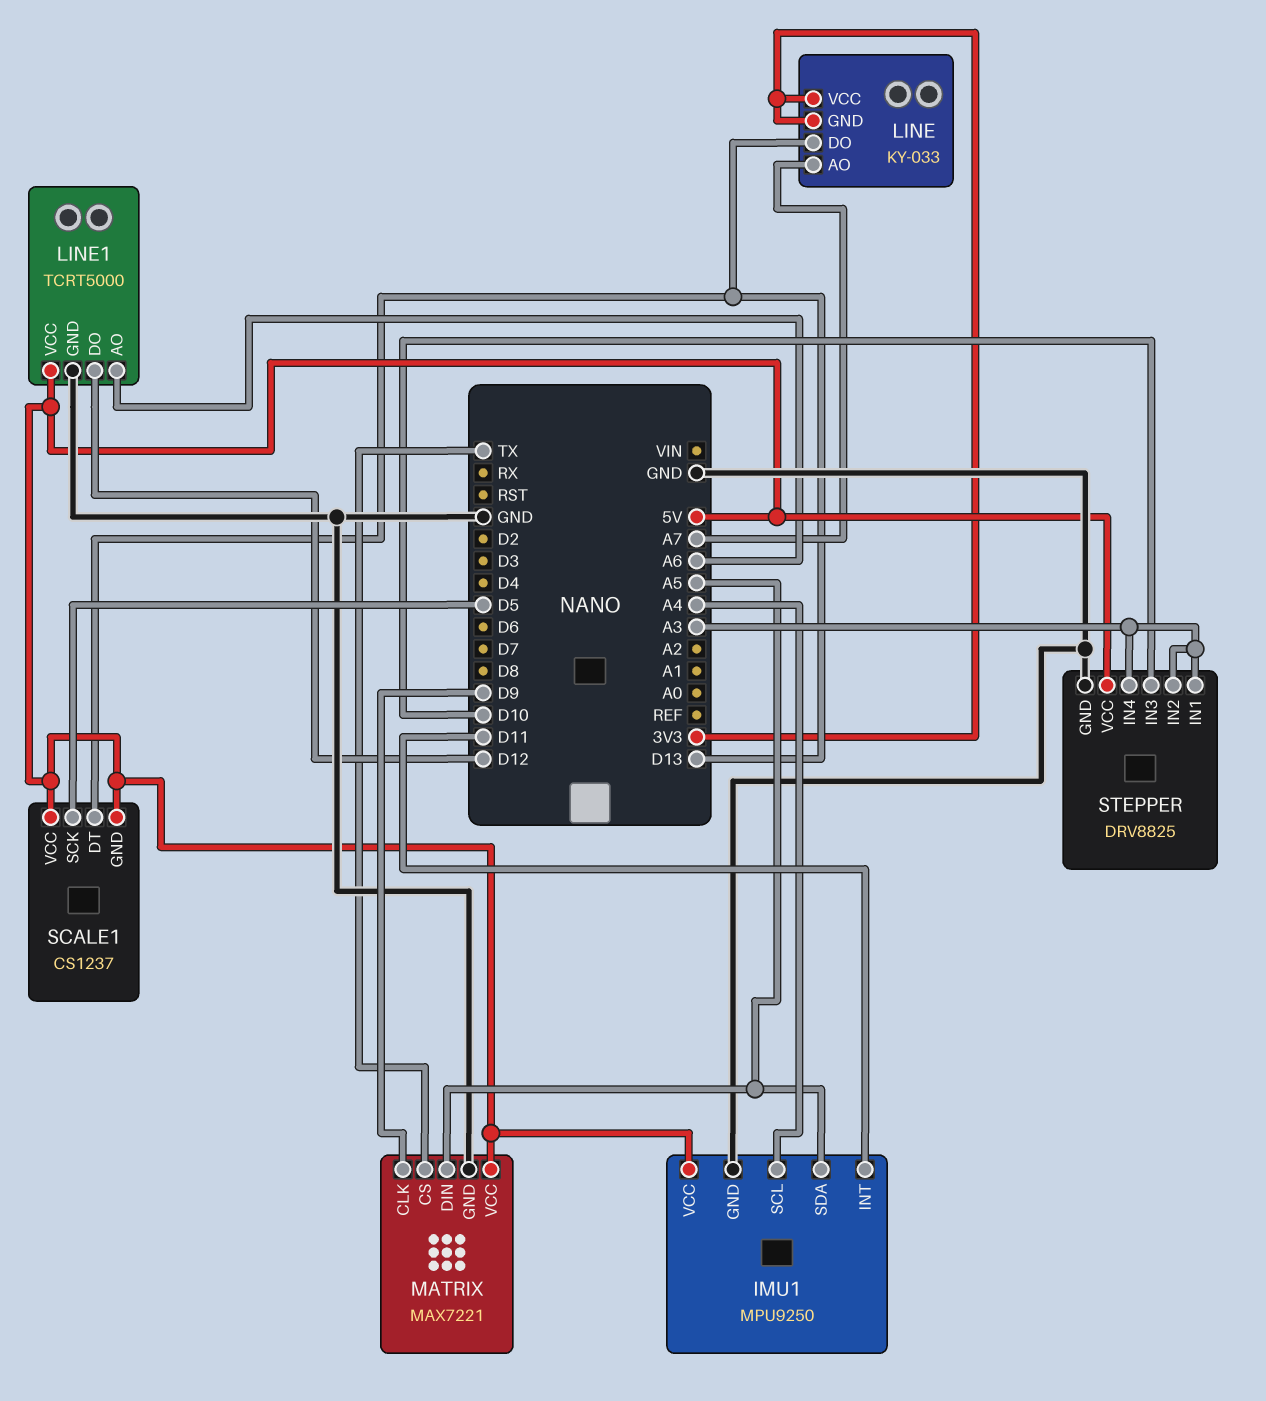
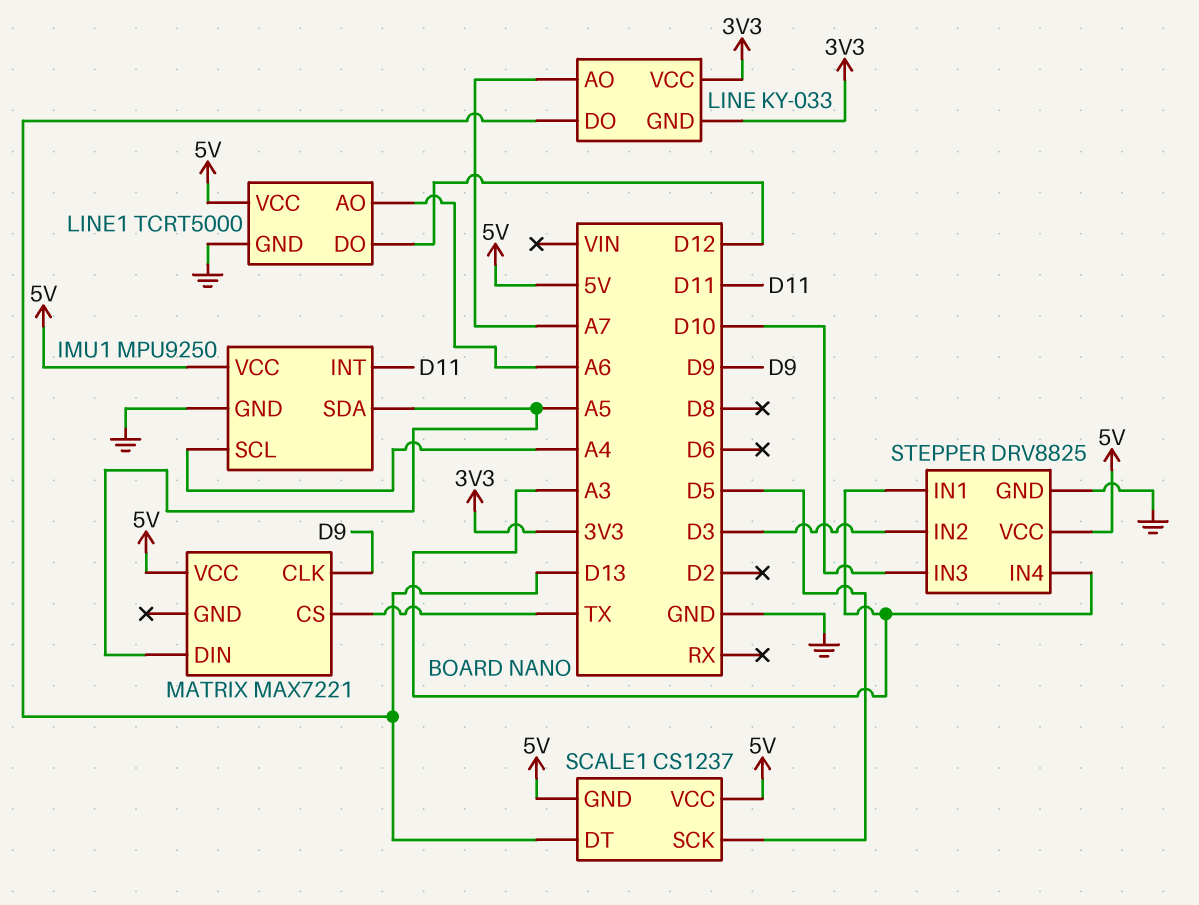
MATRIX pin GND: GND -> none
STEPPER pin IN2: A3 -> D3

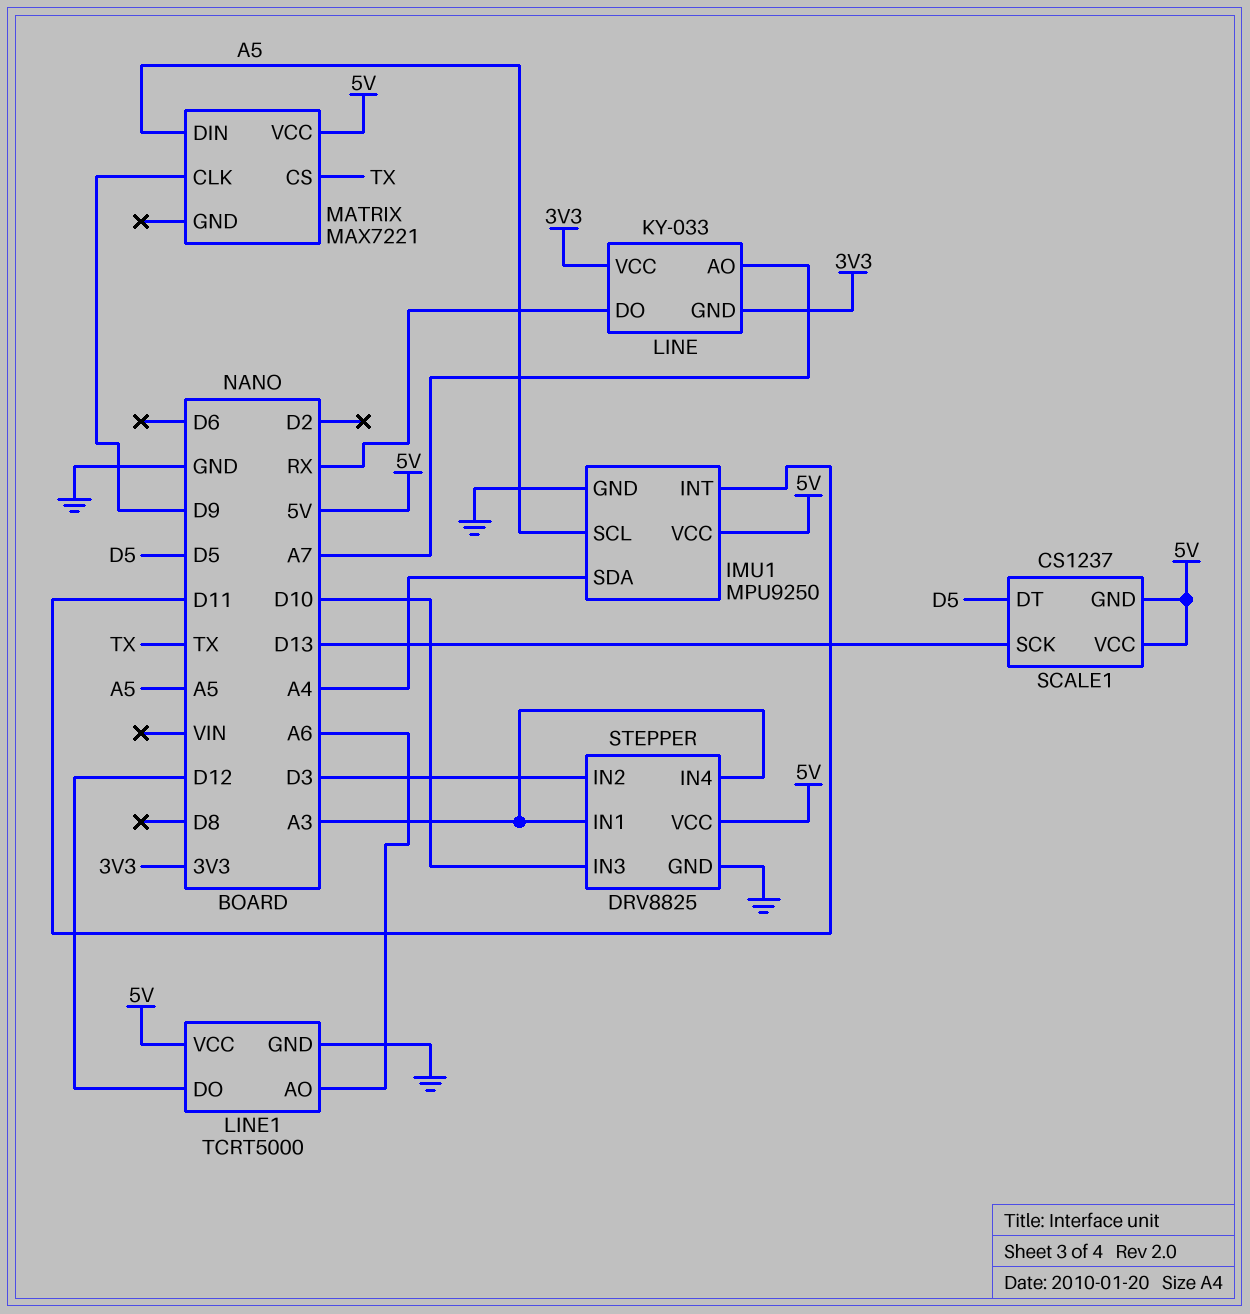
IMU1 pin SCL: A4 -> A5
IMU1 pin SDA: A5 -> A4
LINE pin DO: D13 -> RX
SCALE1 pin DT: D13 -> D5
SCALE1 pin SCK: D5 -> D13

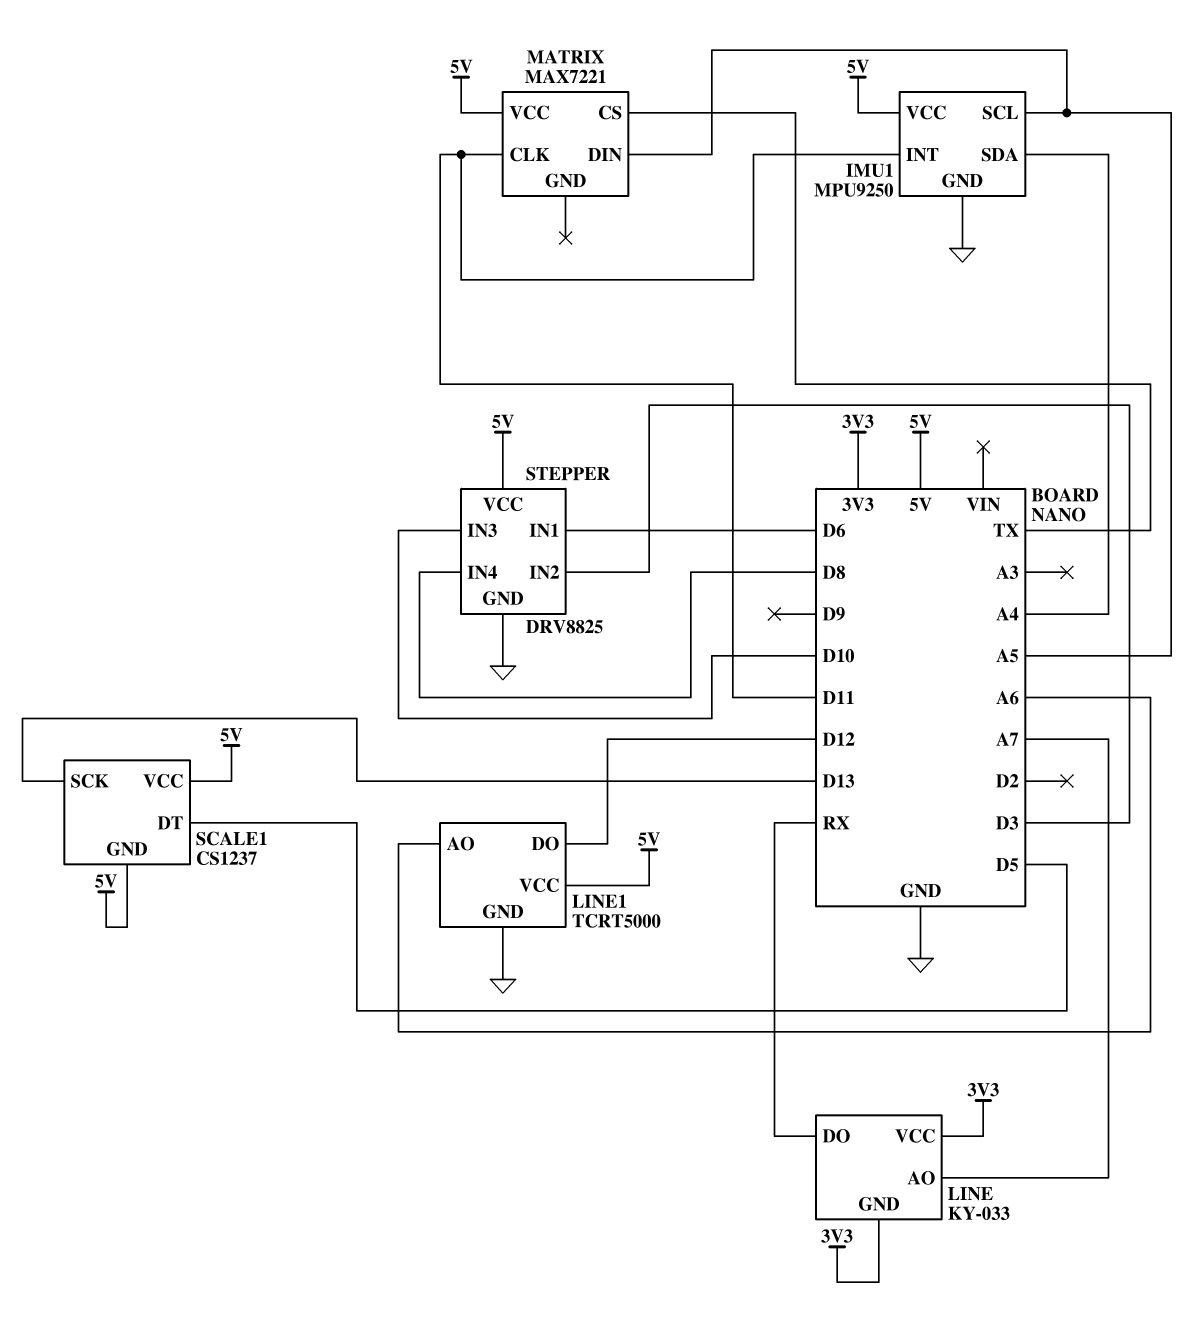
MATRIX pin CLK: D9 -> D11
STEPPER pin IN1: A3 -> D6
STEPPER pin IN4: A3 -> D8

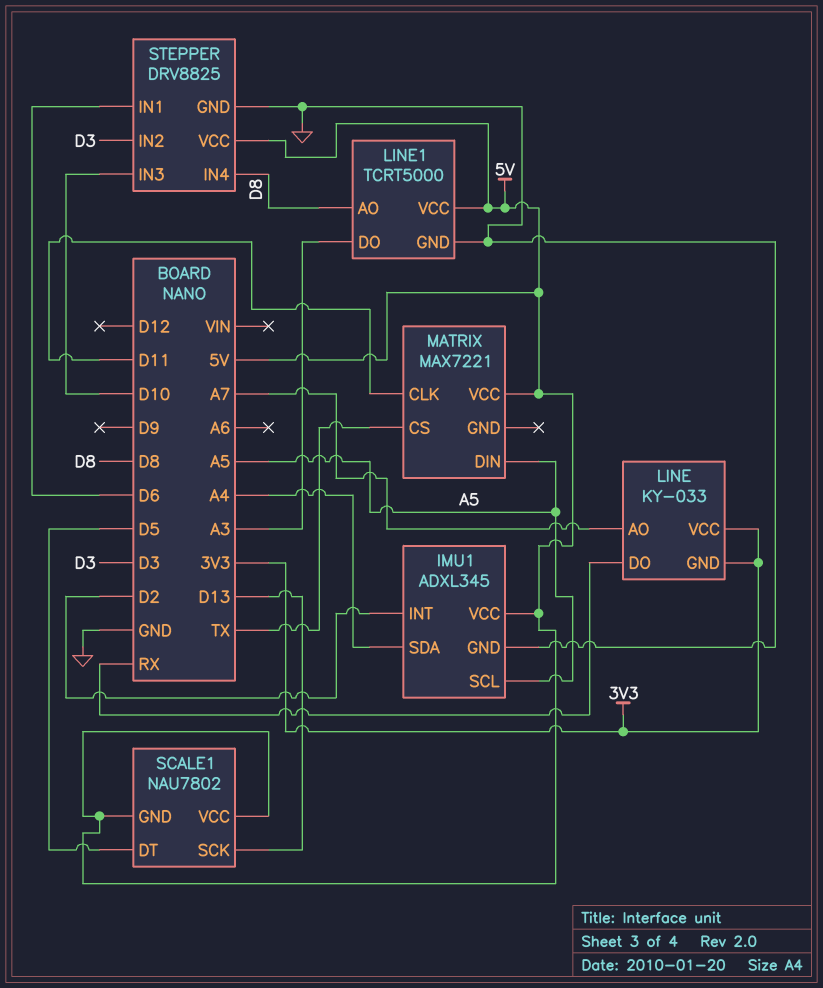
IMU1: MPU9250 -> ADXL345
IMU1 pin INT: D11 -> D2
LINE1 pin AO: A6 -> D8
LINE1 pin DO: D12 -> A3
SCALE1: CS1237 -> NAU7802

